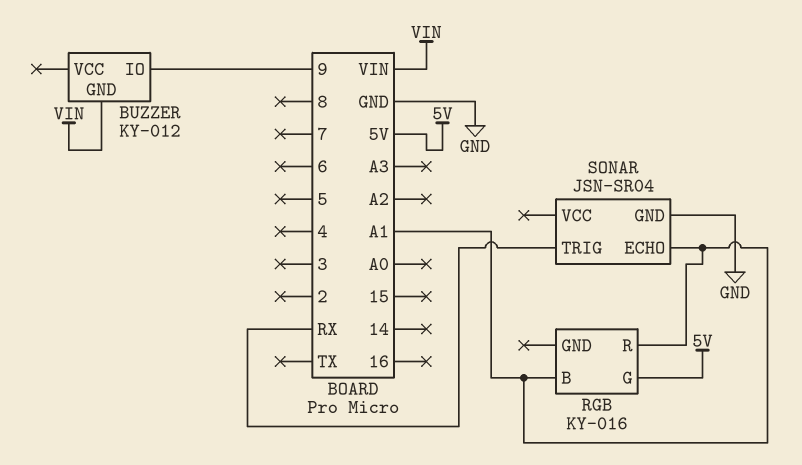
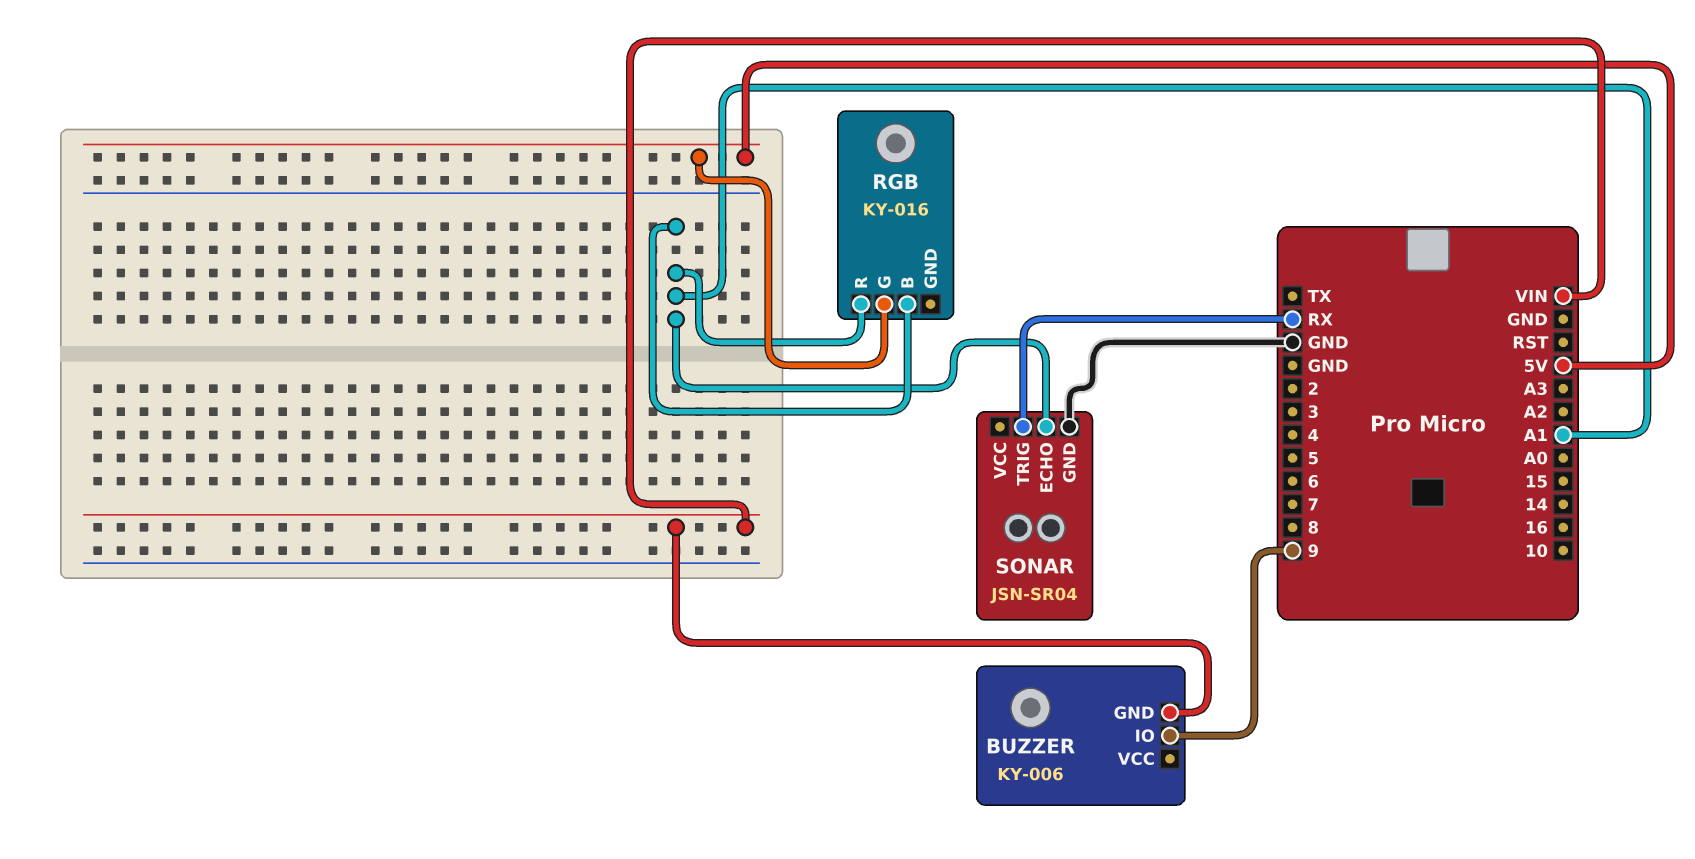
BUZZER: KY-012 -> KY-006

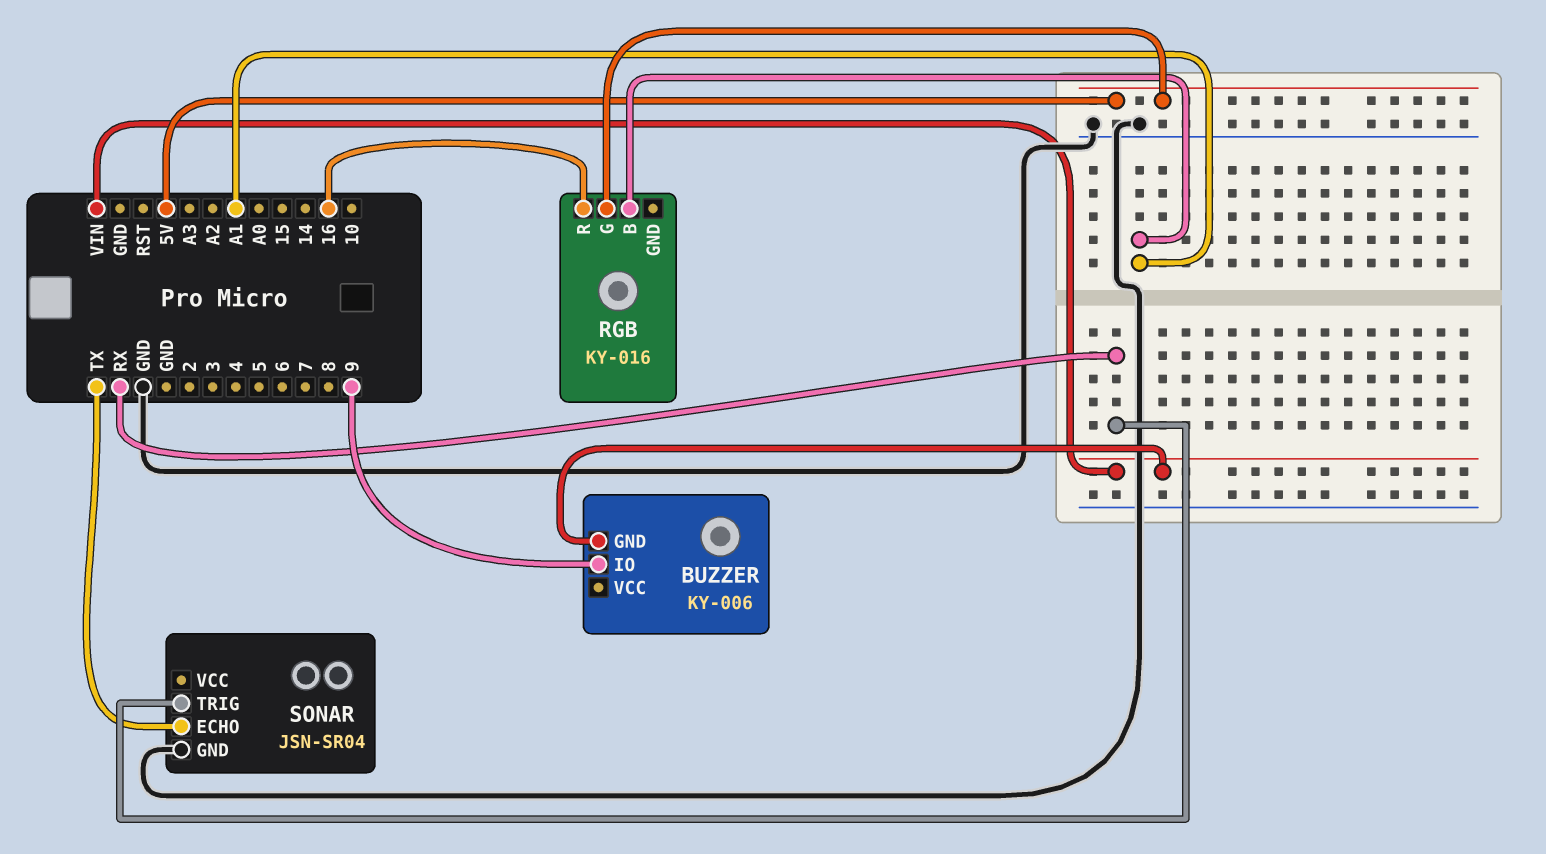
RGB pin R: A1 -> 16
SONAR pin ECHO: A1 -> TX

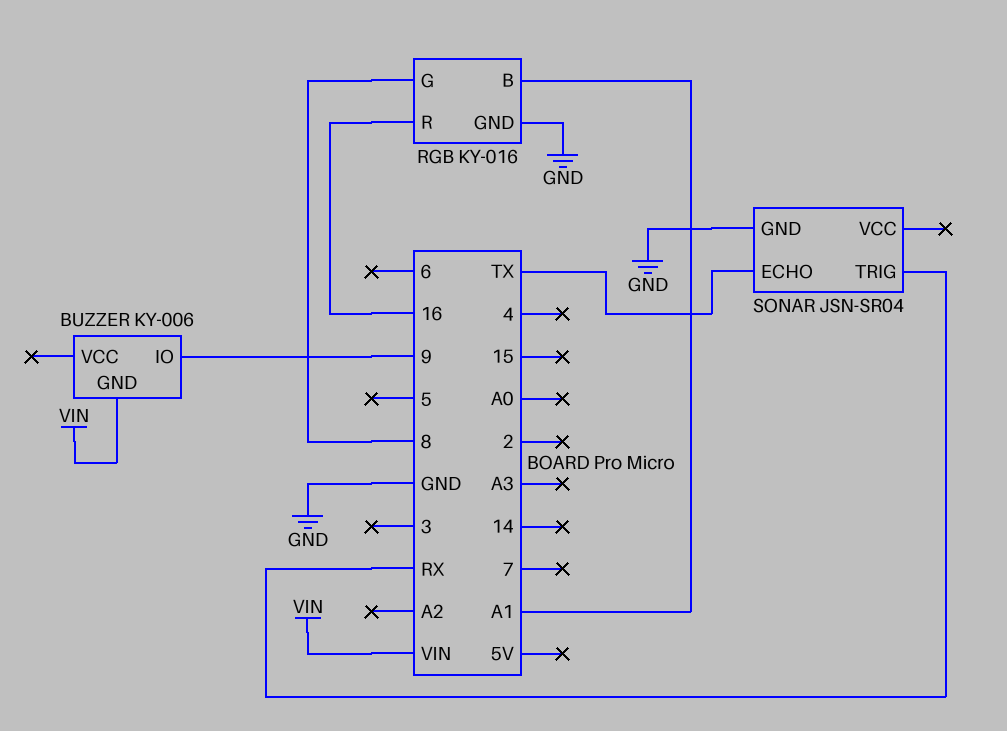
RGB pin G: 5V -> 8
RGB pin GND: none -> GND

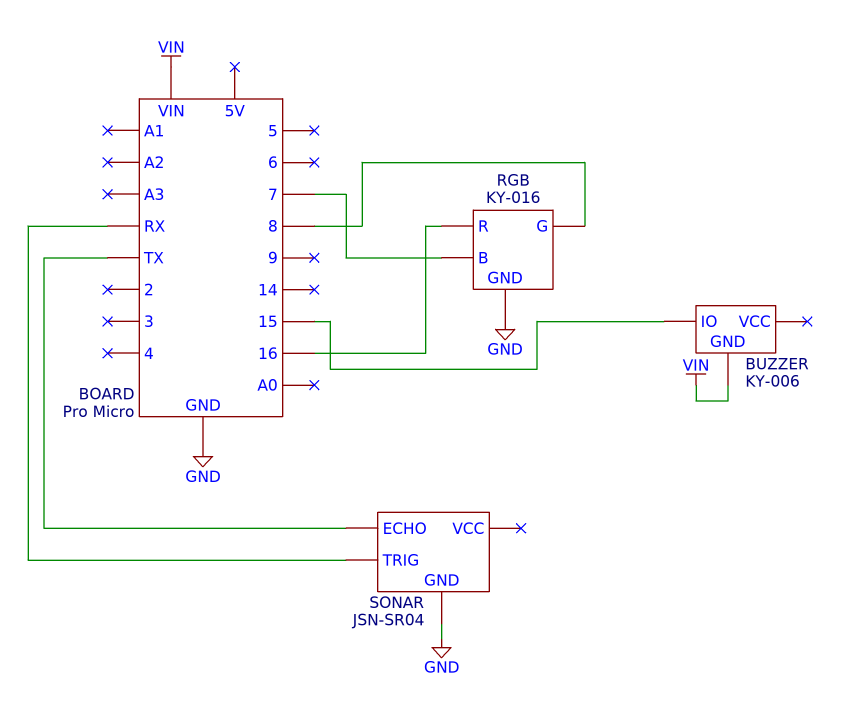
BUZZER pin IO: 9 -> 15
RGB pin B: A1 -> 7

